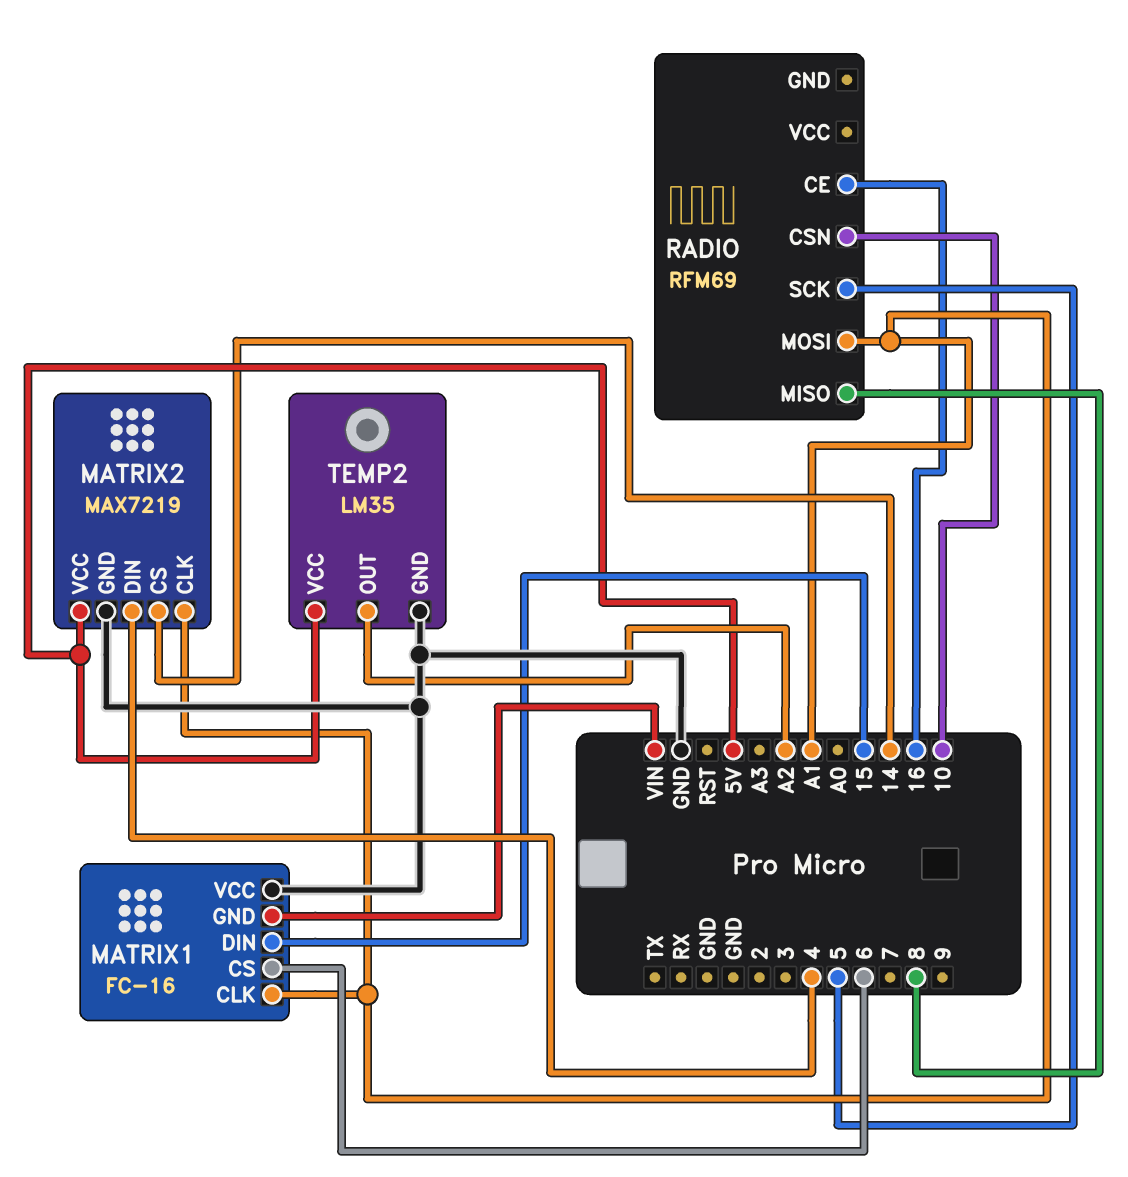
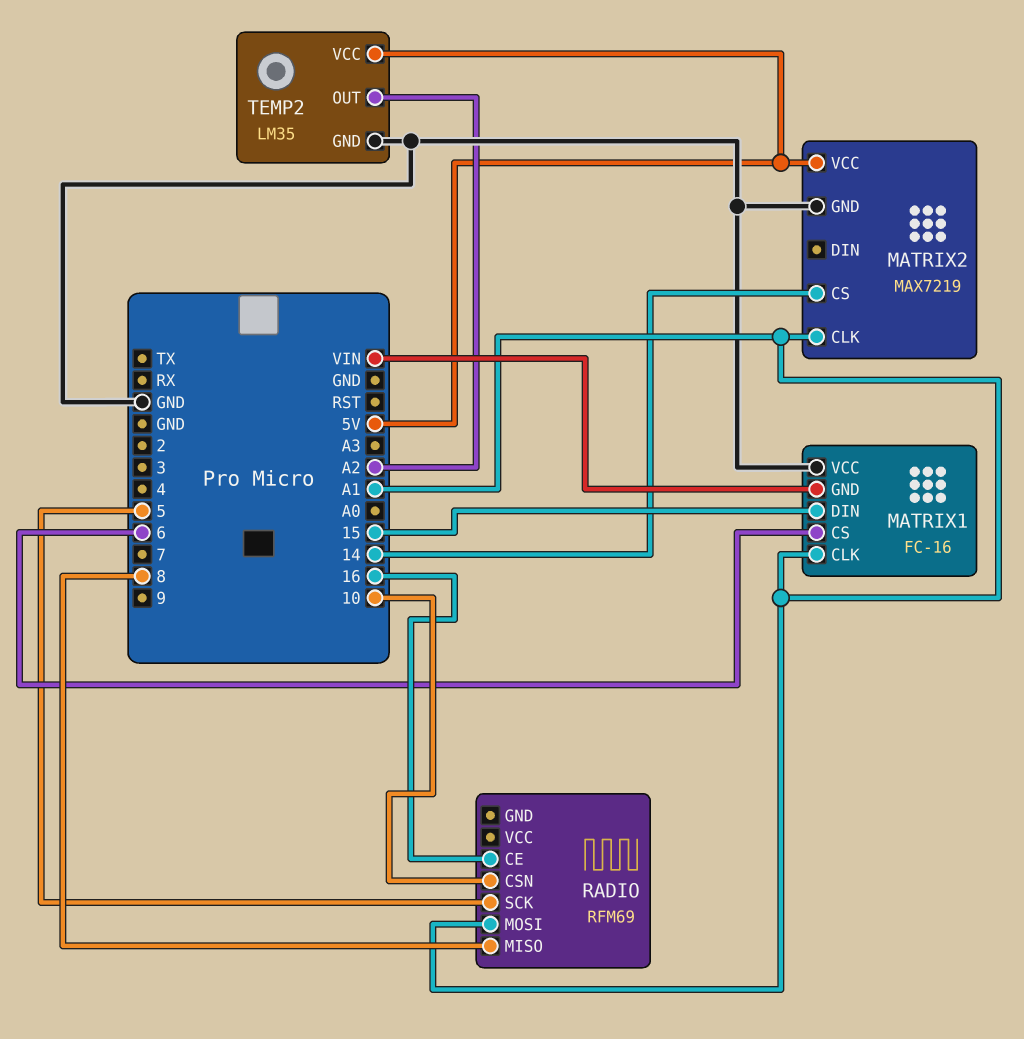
MATRIX2 pin DIN: 4 -> none

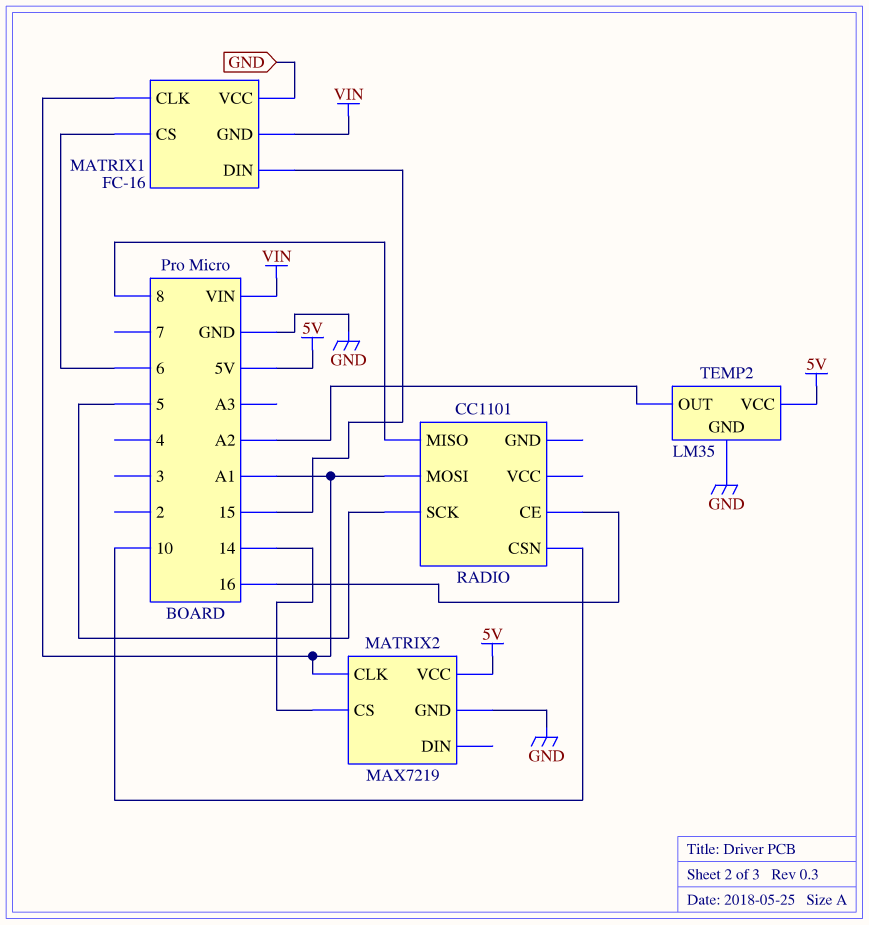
RADIO: RFM69 -> CC1101

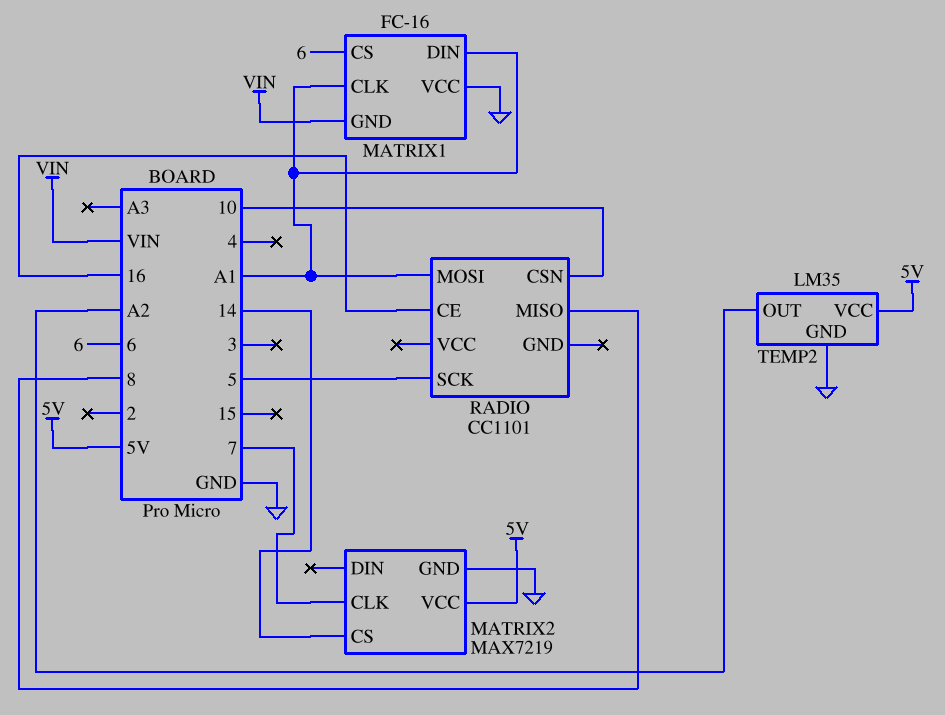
MATRIX1 pin DIN: 15 -> A1
MATRIX2 pin CLK: A1 -> 7

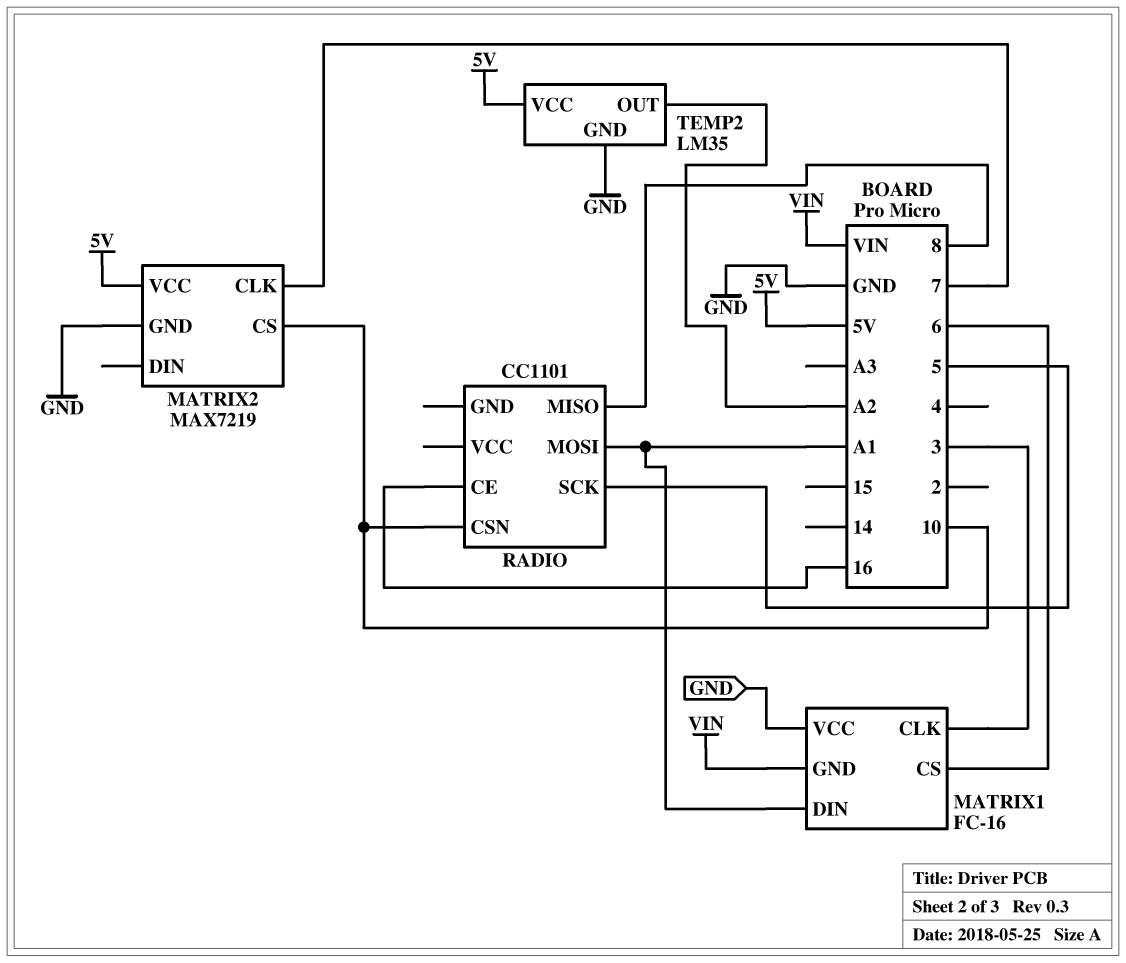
MATRIX1 pin CLK: A1 -> 3
MATRIX2 pin CS: 14 -> 10

